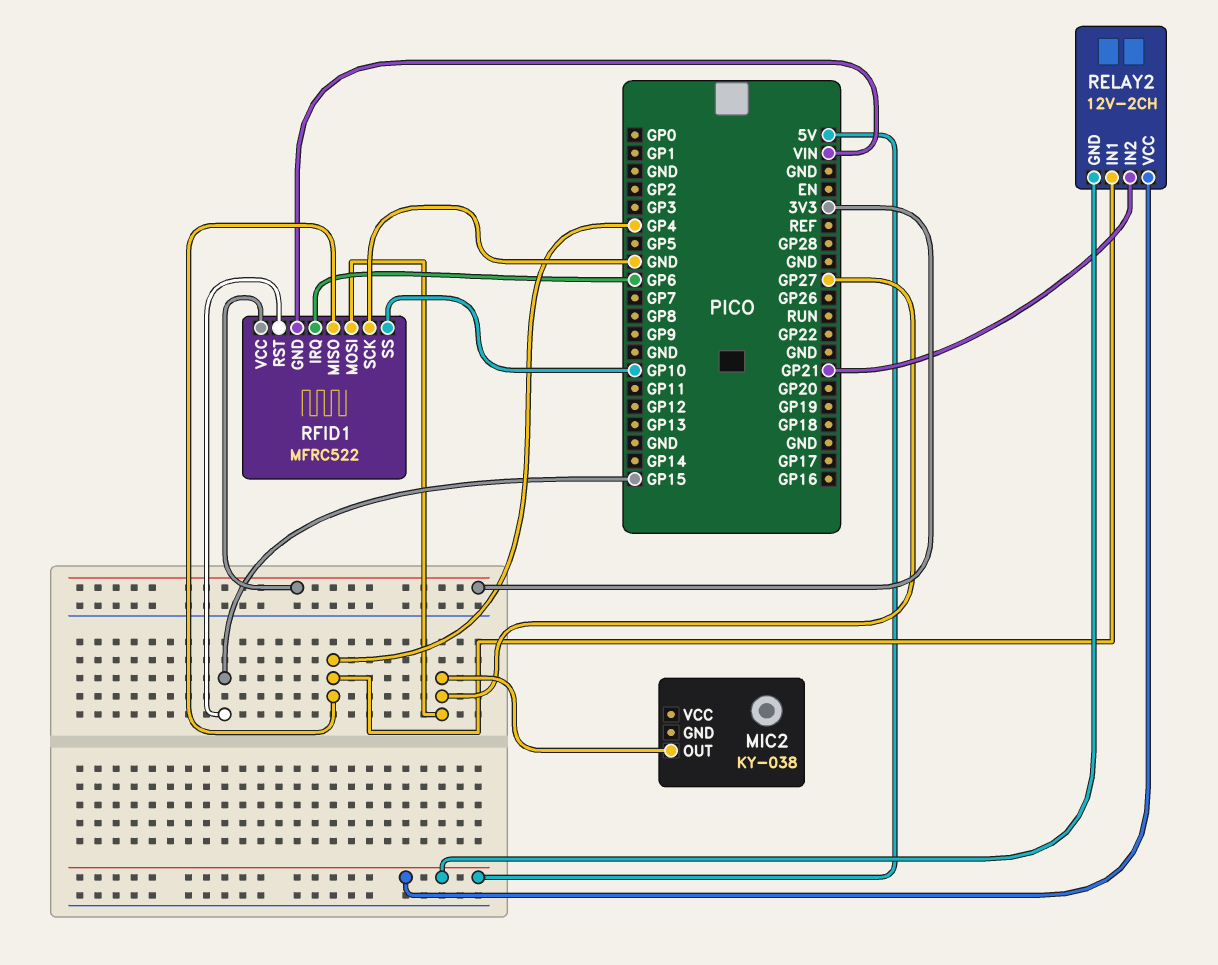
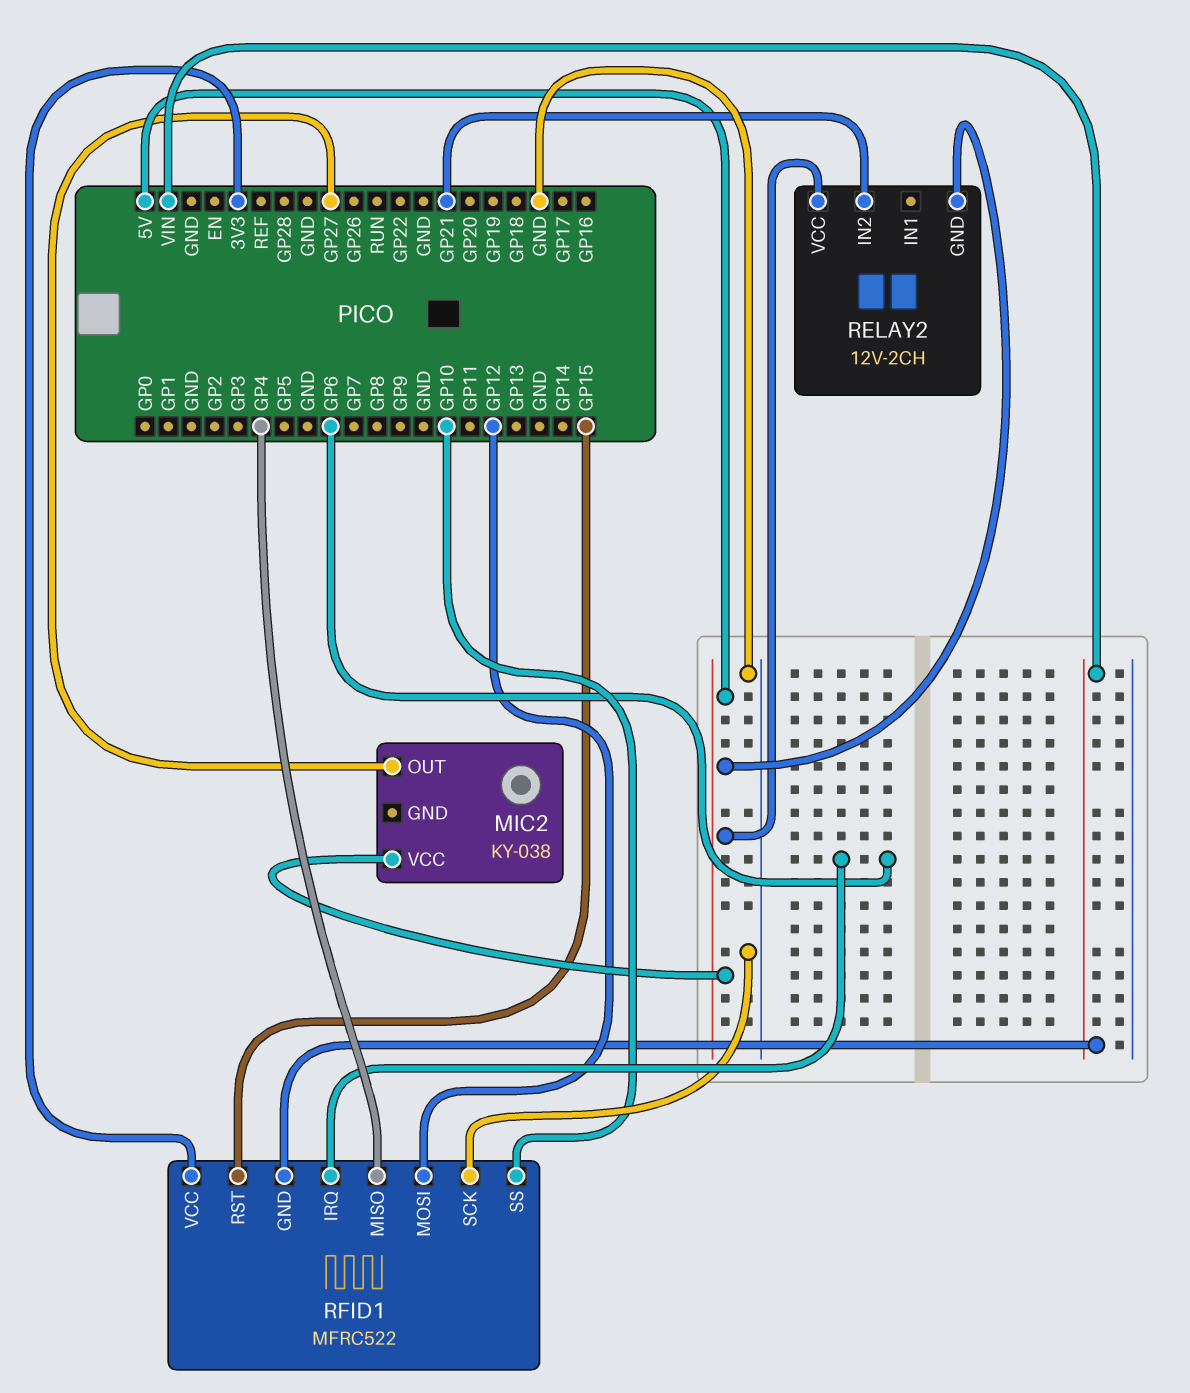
MIC2 pin VCC: none -> 5V
RELAY2 pin IN1: GP4 -> none
RFID1 pin MOSI: GP27 -> GP12

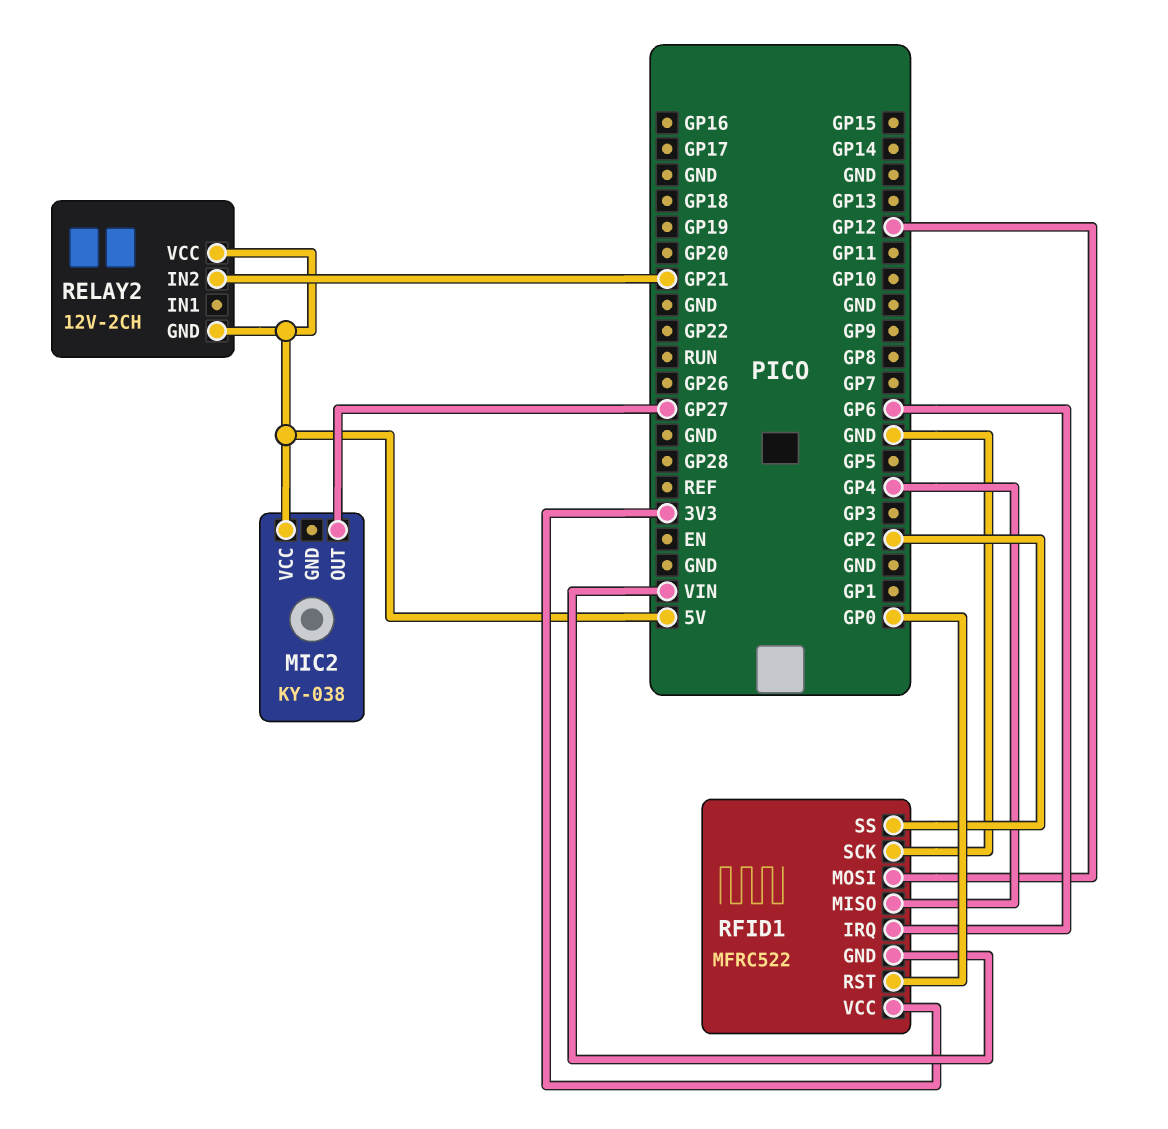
RFID1 pin RST: GP15 -> GP0
RFID1 pin SS: GP10 -> GP2

